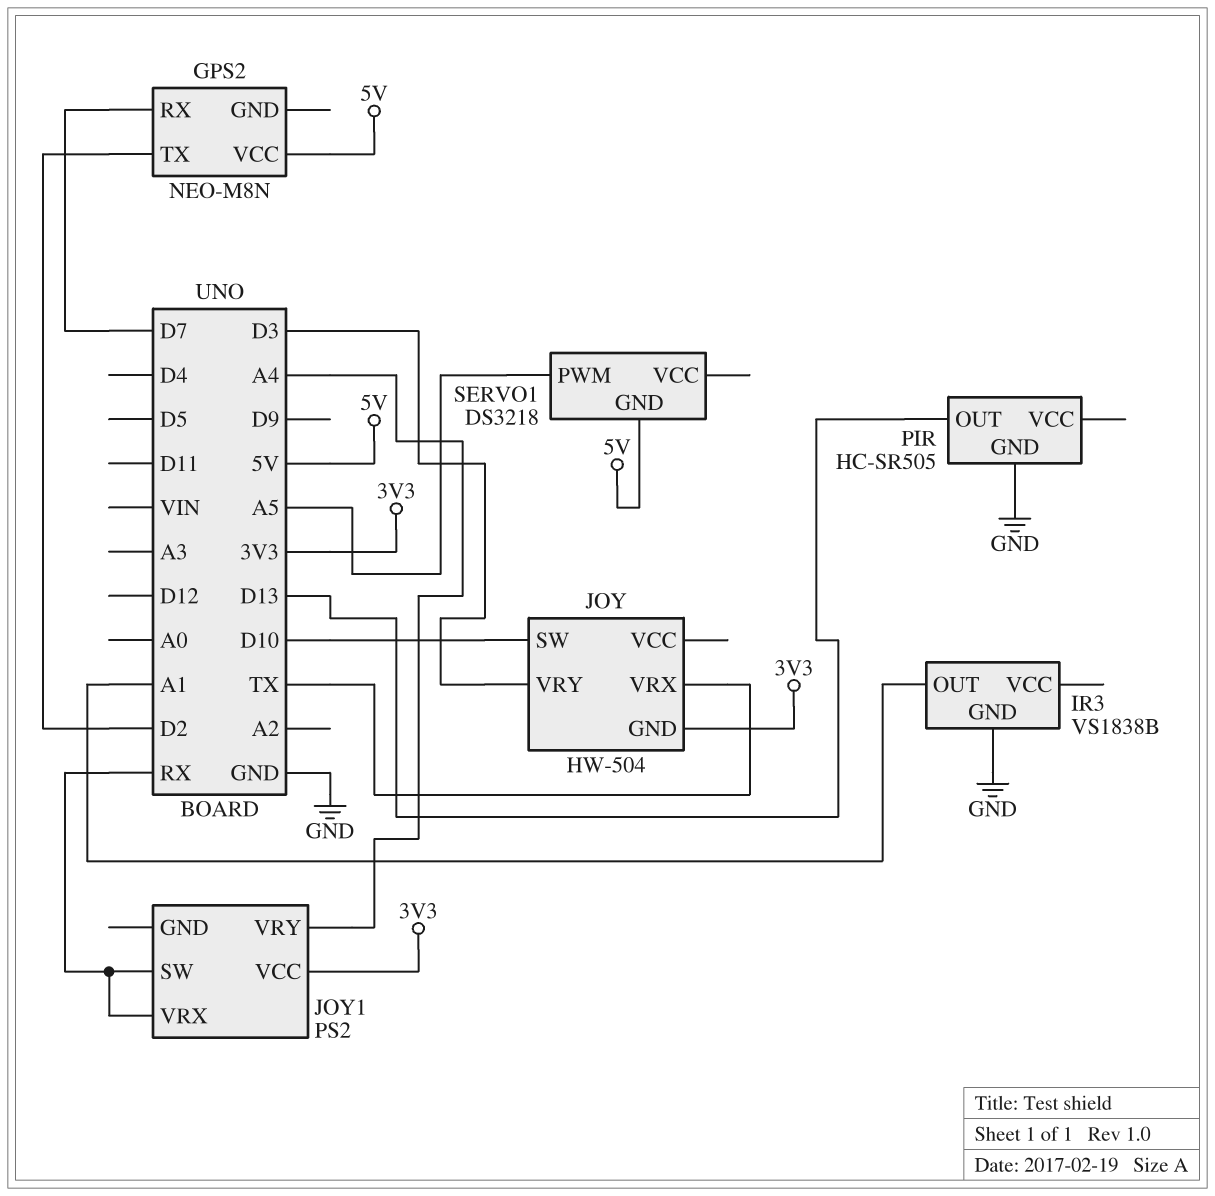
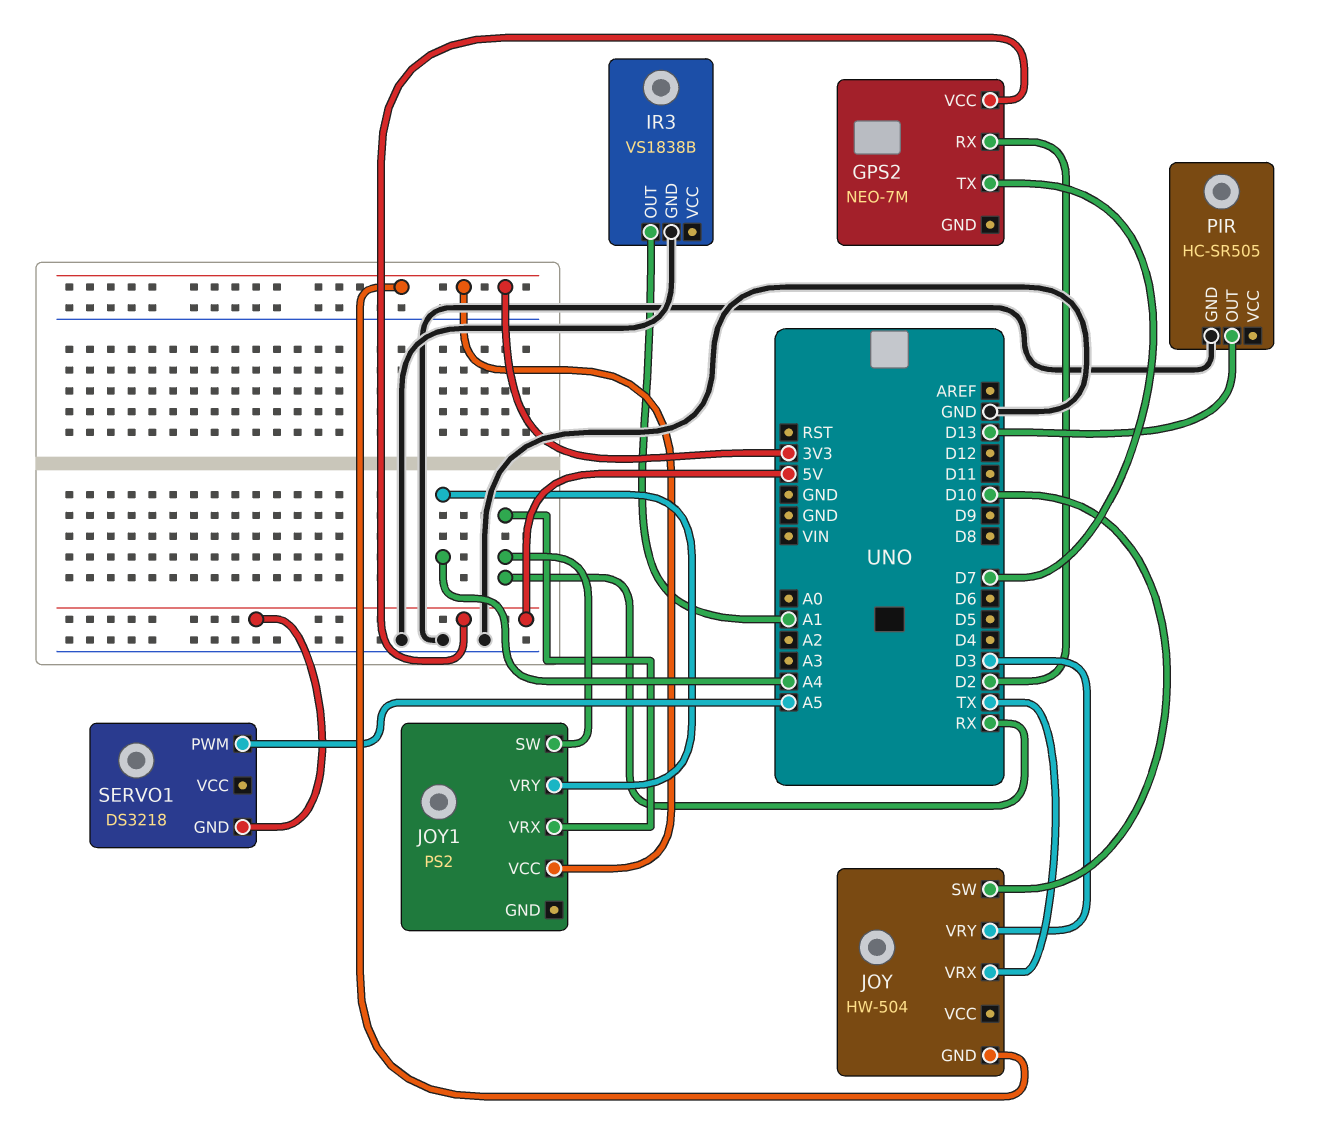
GPS2: NEO-M8N -> NEO-7M
GPS2 pin RX: D7 -> D2
GPS2 pin TX: D2 -> D7

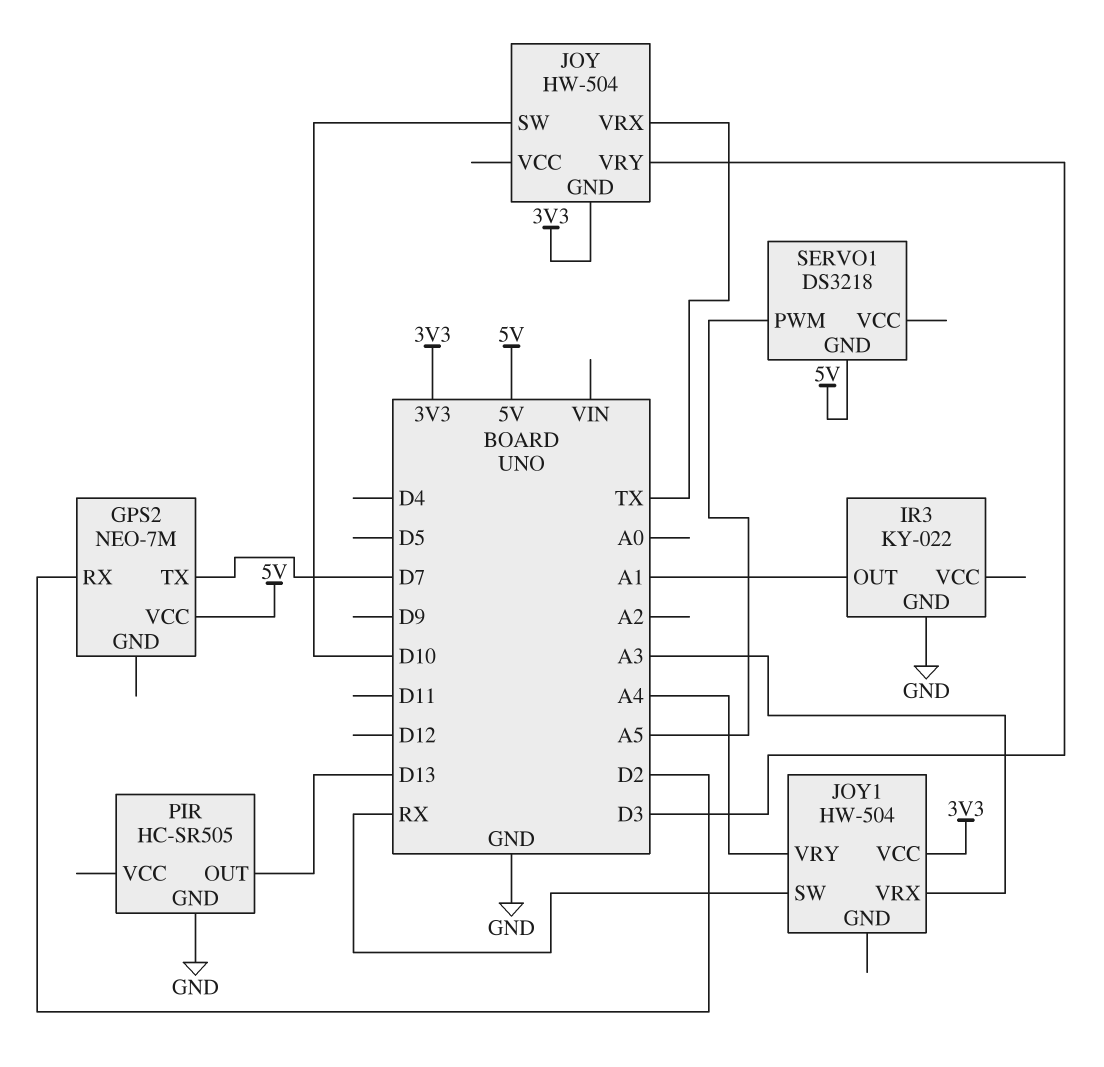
IR3: VS1838B -> KY-022
JOY1: PS2 -> HW-504
JOY1 pin VRX: RX -> A3

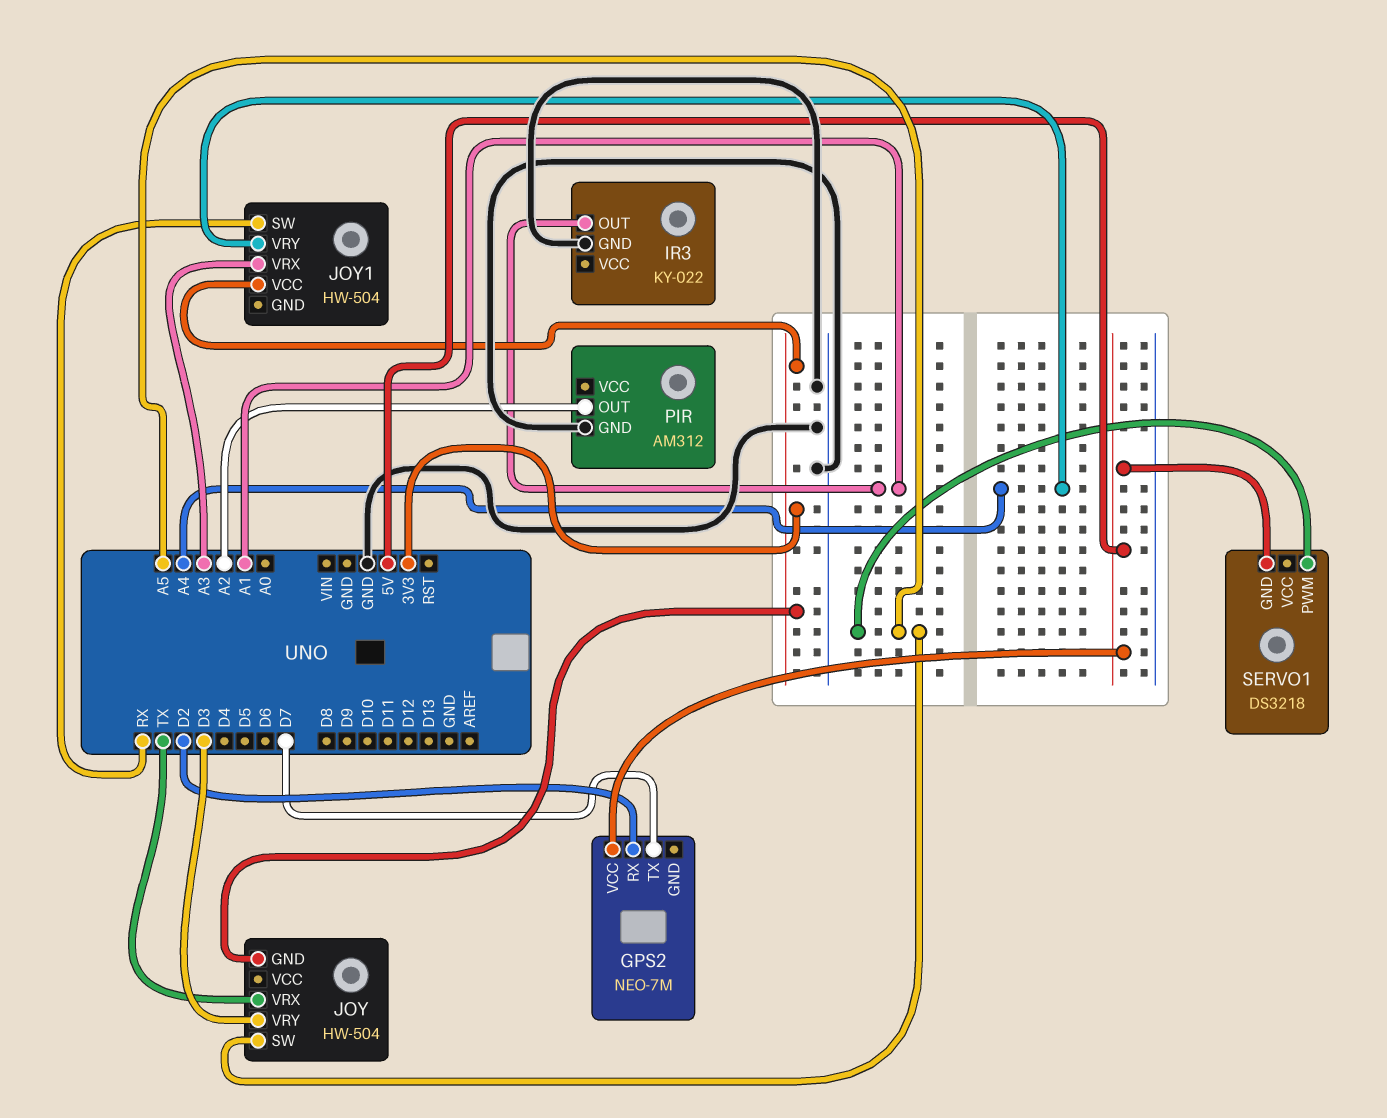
JOY pin SW: D10 -> A5
PIR: HC-SR505 -> AM312
PIR pin OUT: D13 -> A2

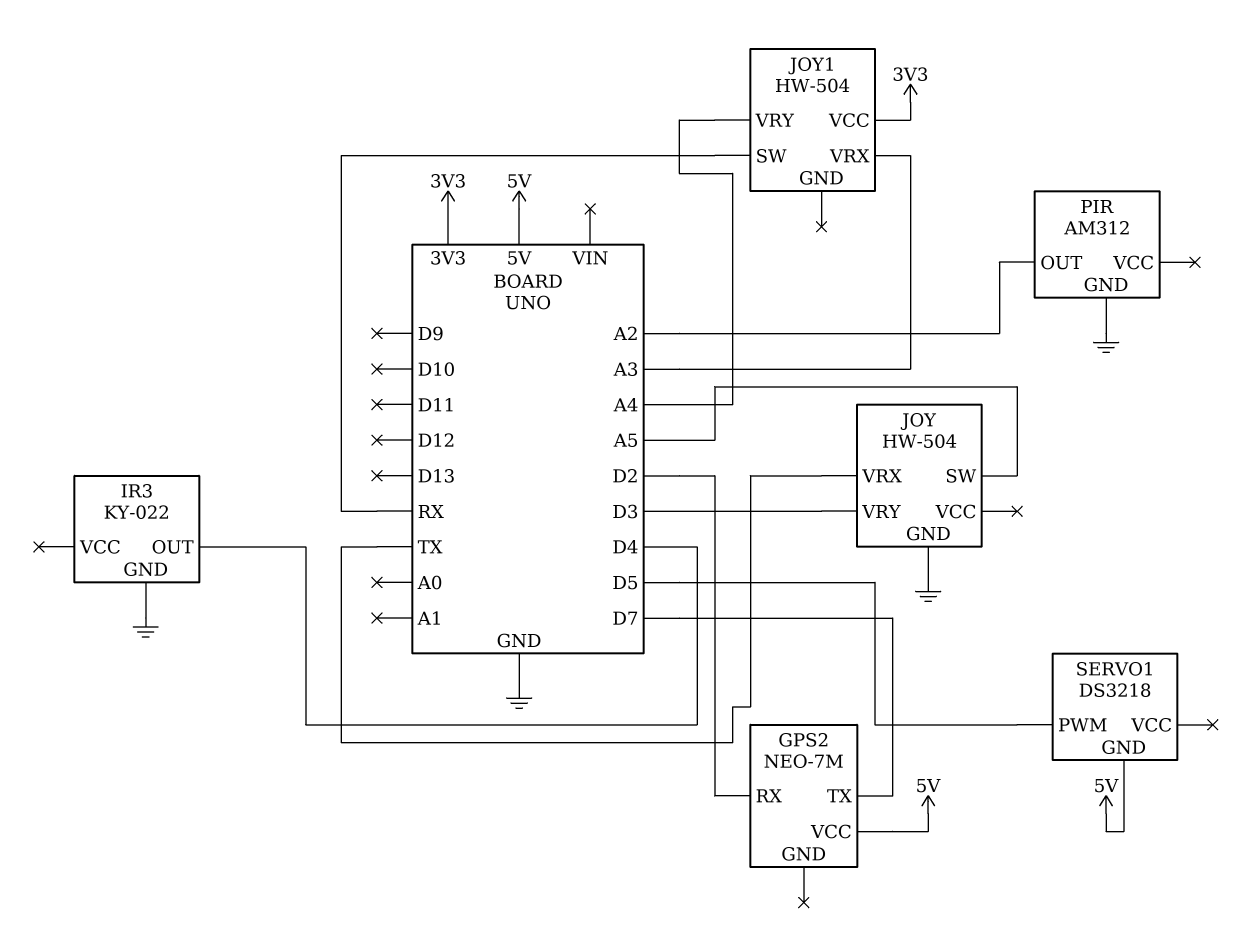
IR3 pin OUT: A1 -> D4
JOY pin GND: 3V3 -> GND
SERVO1 pin PWM: A5 -> D5

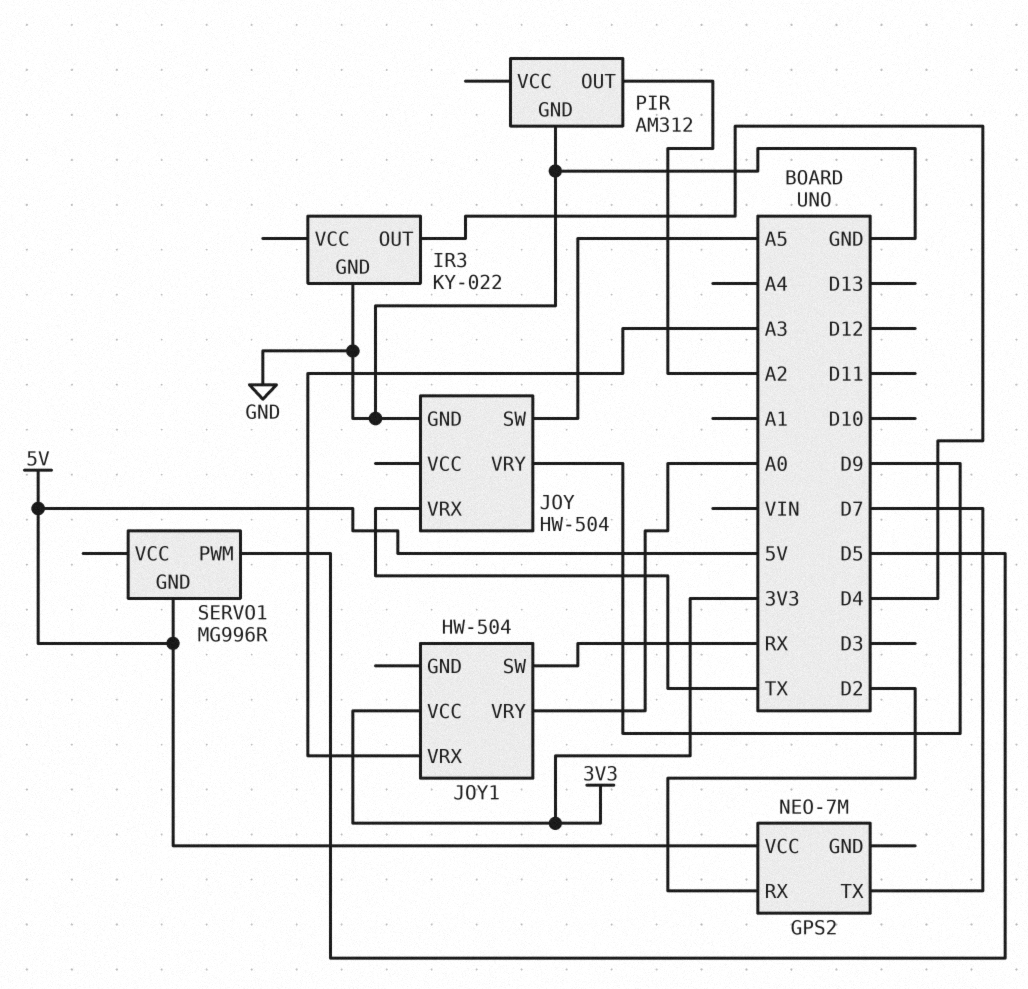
JOY pin VRY: D3 -> D9
JOY1 pin VRY: A4 -> A0
SERVO1: DS3218 -> MG996R

